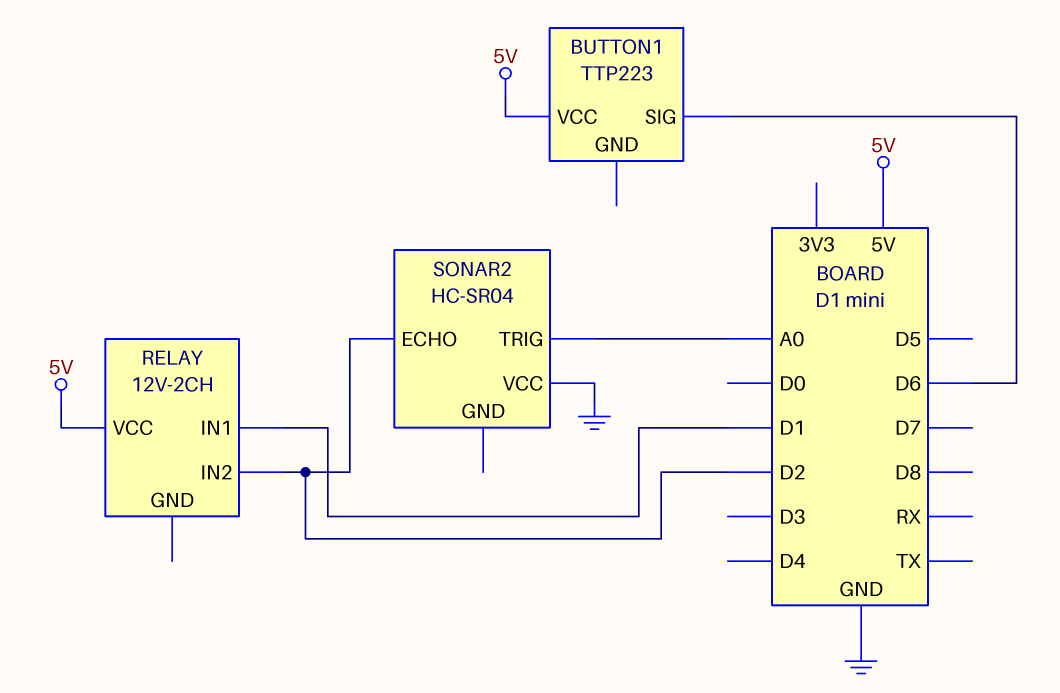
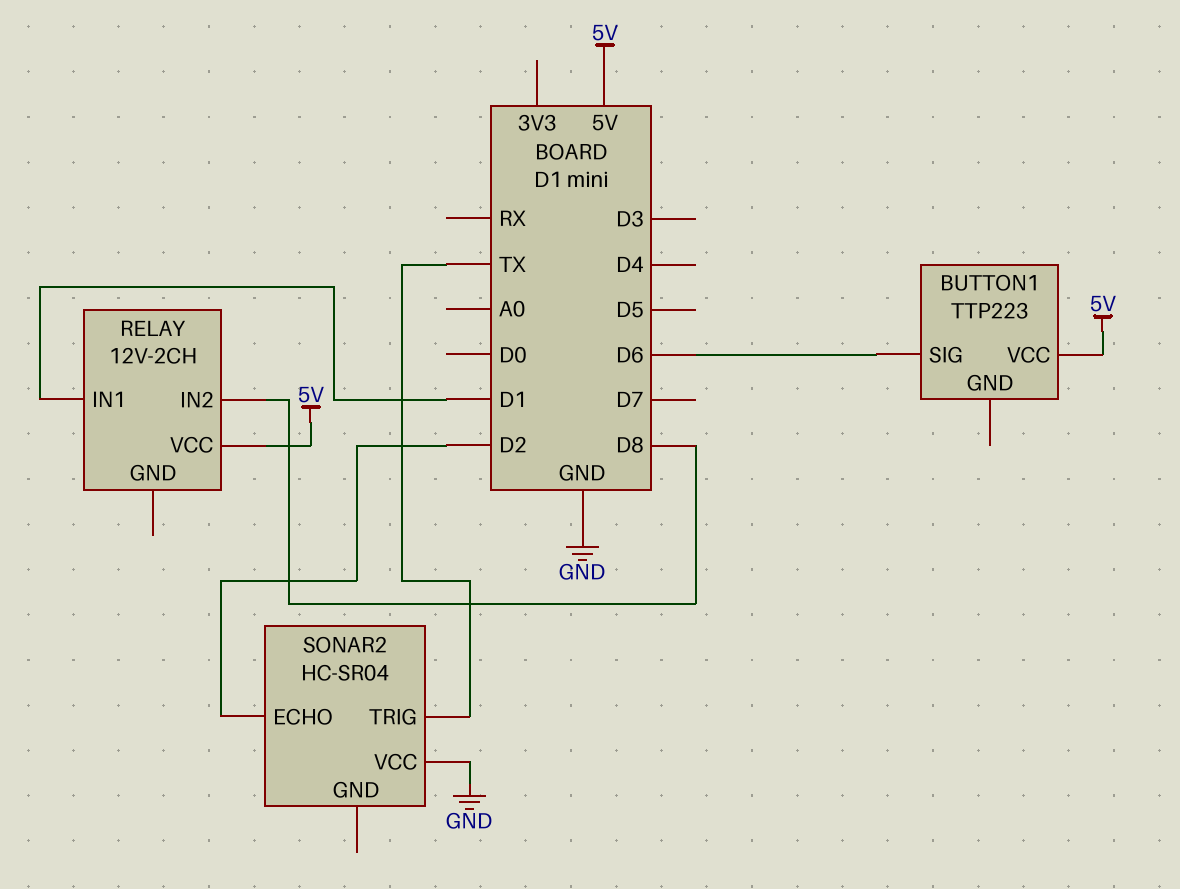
RELAY pin IN2: D2 -> D8
SONAR2 pin TRIG: A0 -> TX

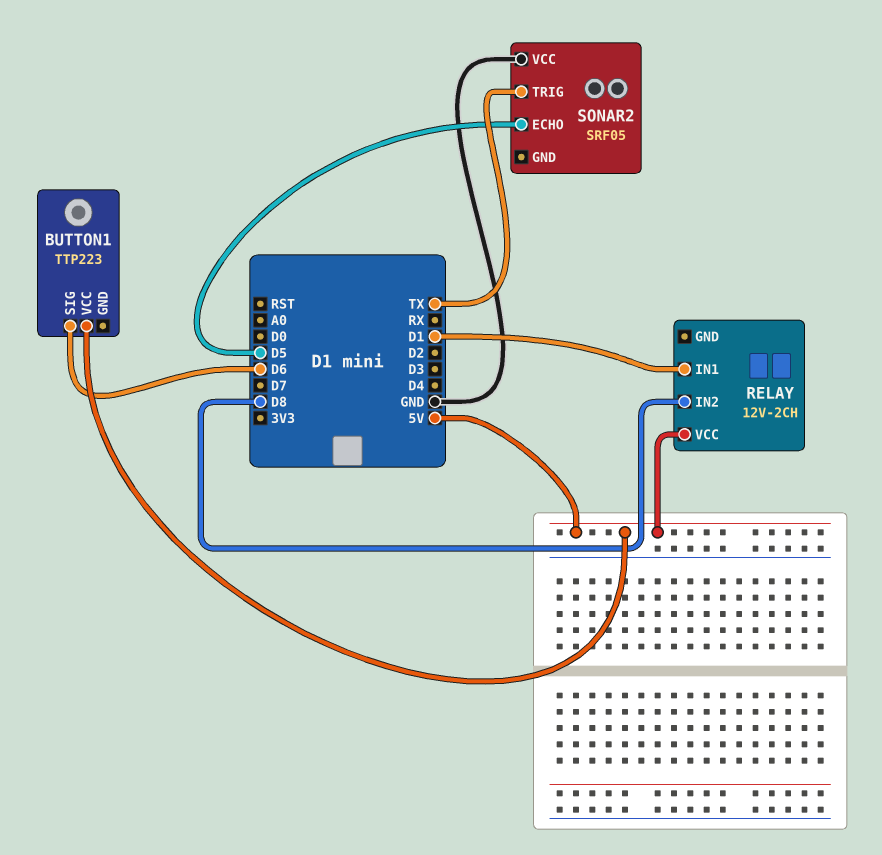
SONAR2: HC-SR04 -> SRF05
SONAR2 pin ECHO: D2 -> D5

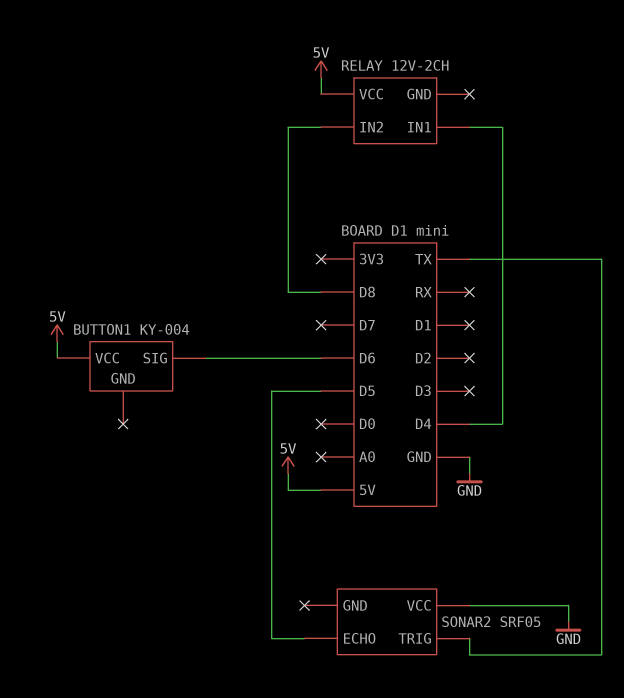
BUTTON1: TTP223 -> KY-004
RELAY pin IN1: D1 -> D4

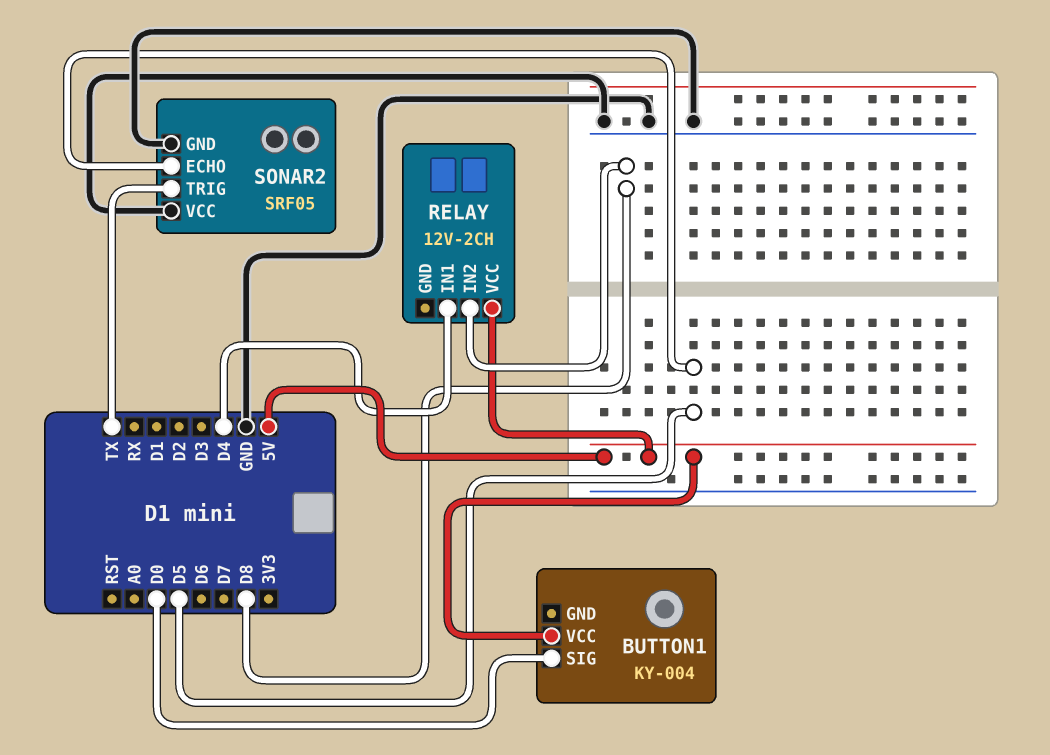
BUTTON1 pin SIG: D6 -> D0
SONAR2 pin GND: none -> GND

